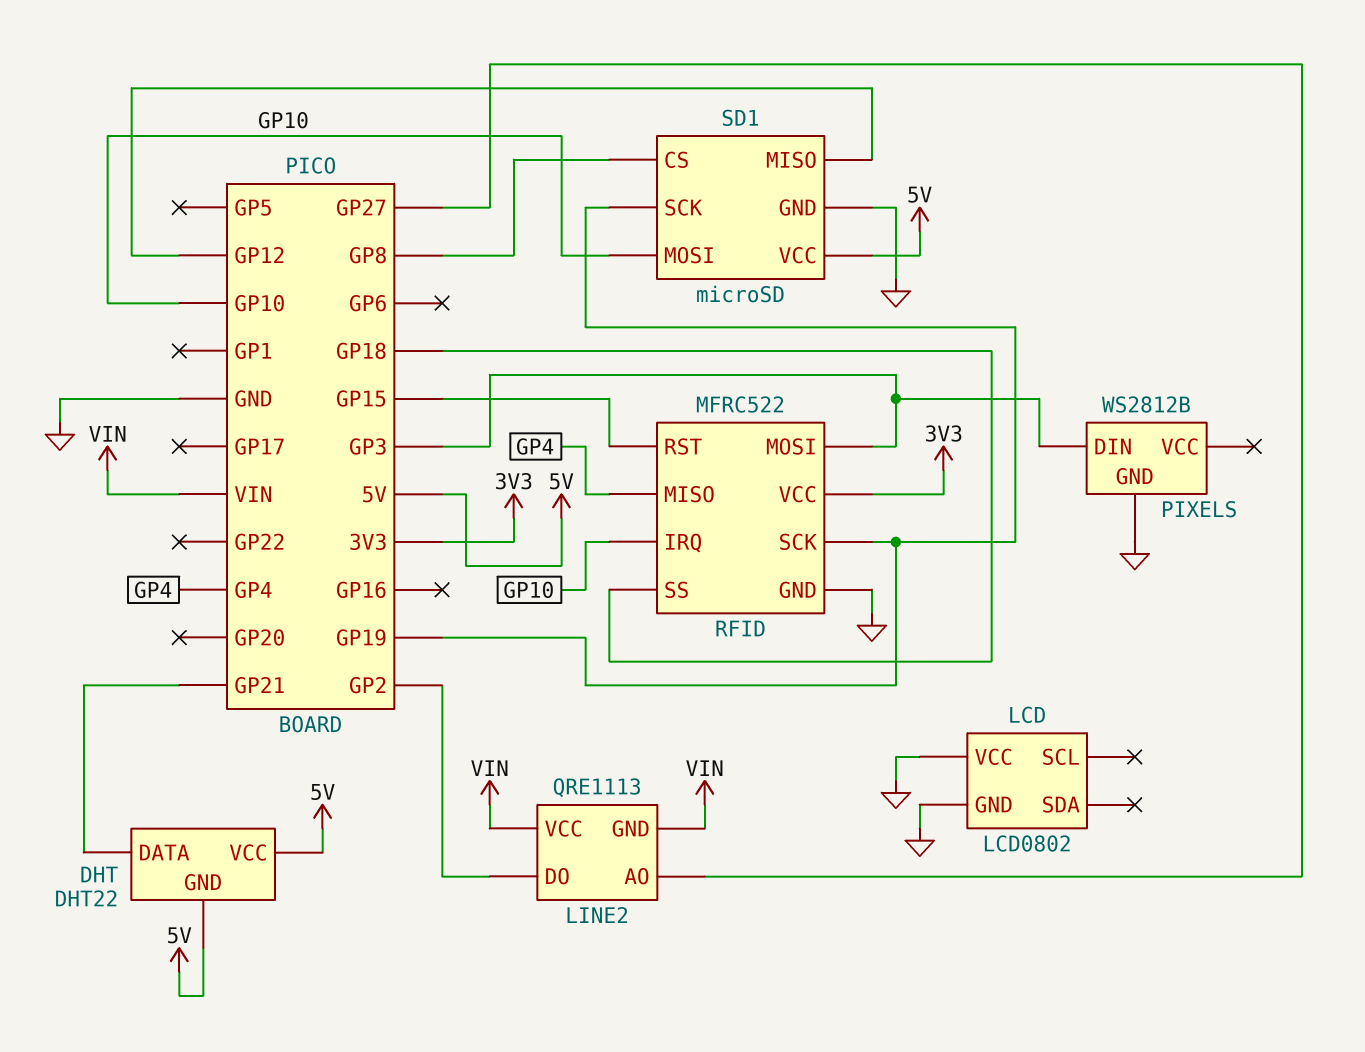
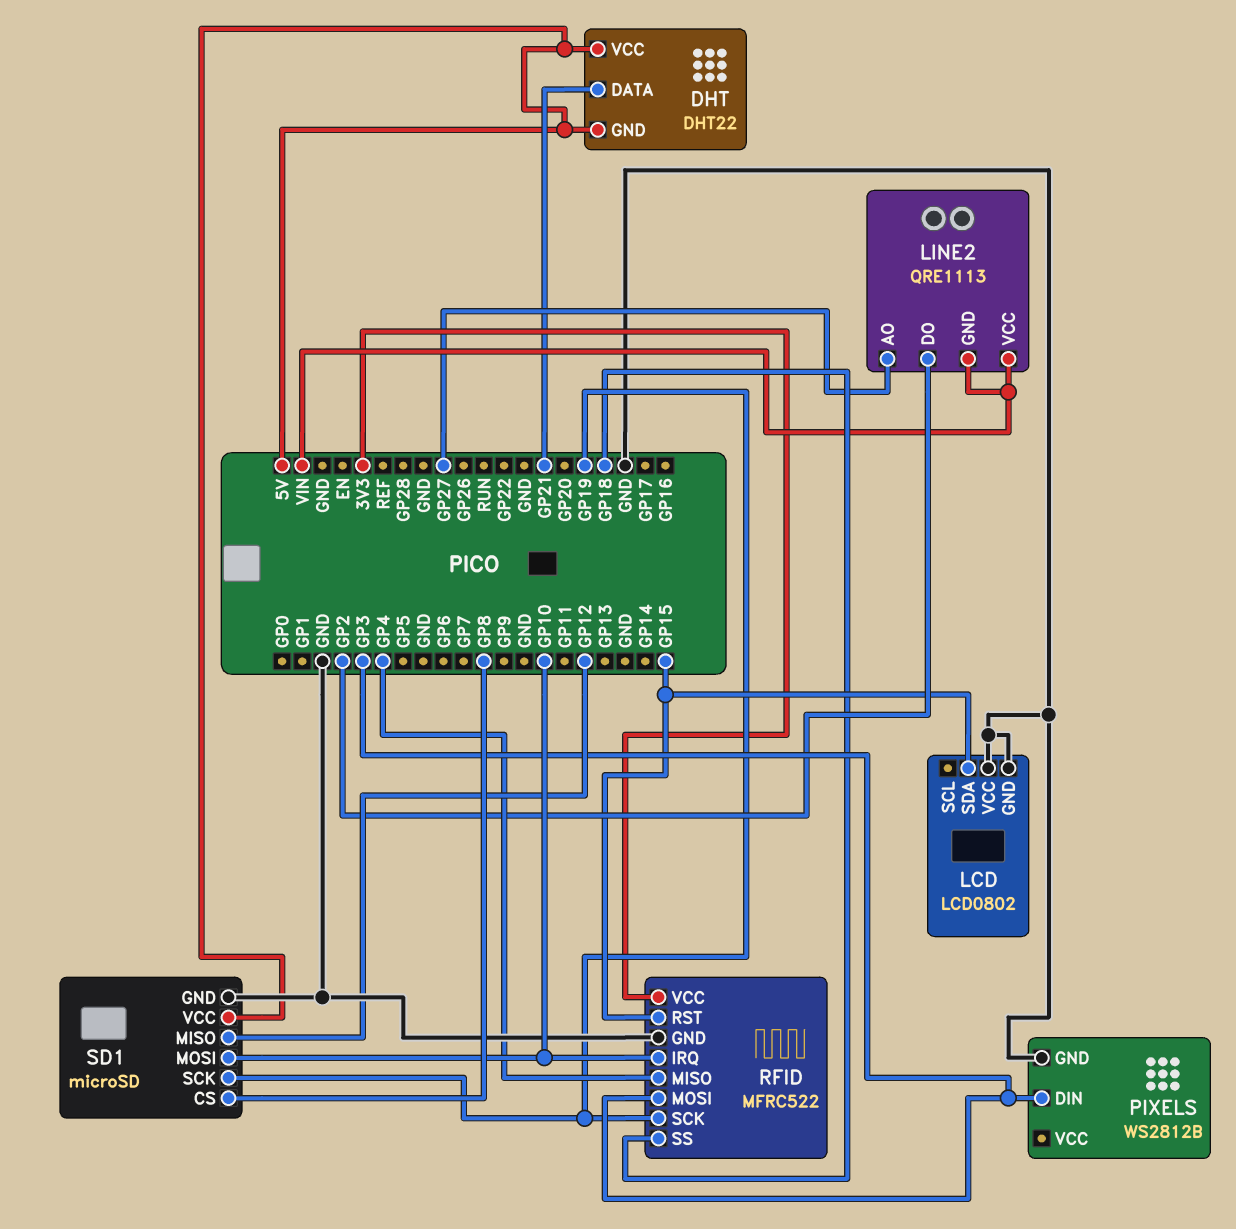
LCD pin SDA: none -> GP15

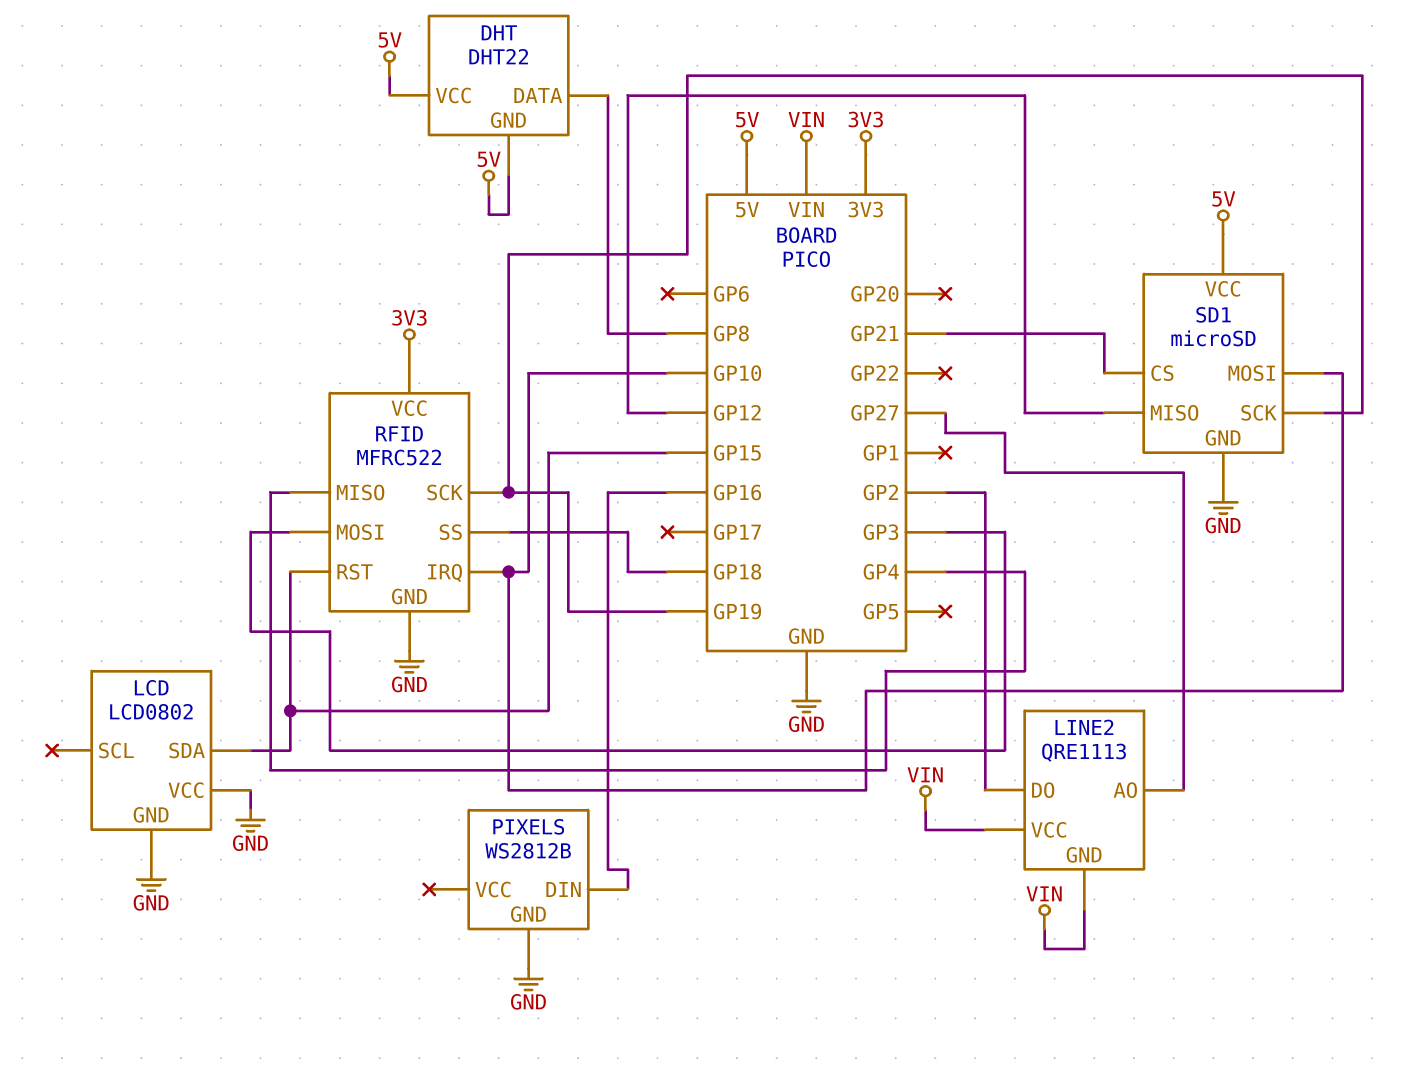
DHT pin DATA: GP21 -> GP8
PIXELS pin DIN: GP3 -> GP16
SD1 pin CS: GP8 -> GP21

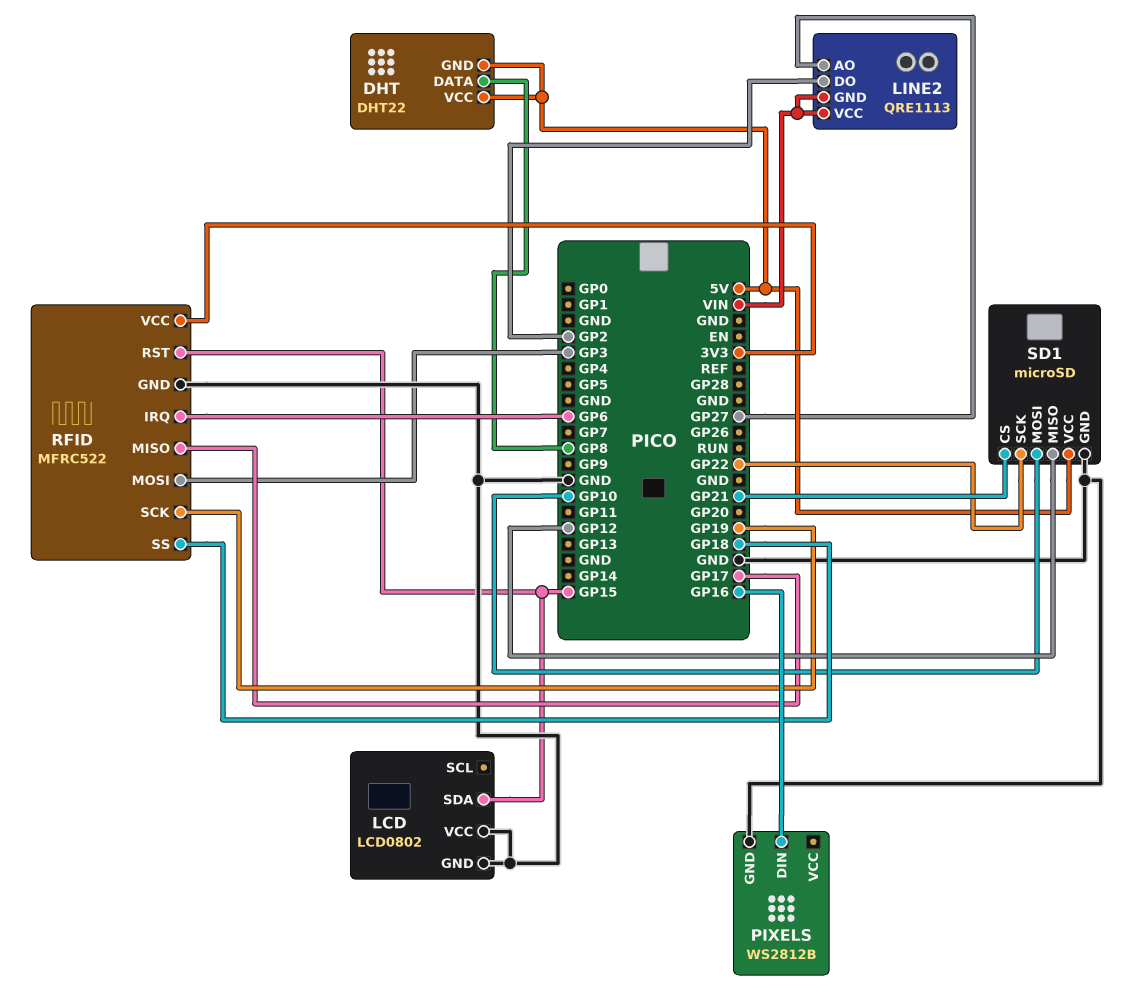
RFID pin IRQ: GP10 -> GP6
RFID pin MISO: GP4 -> GP17
SD1 pin SCK: GP19 -> GP22

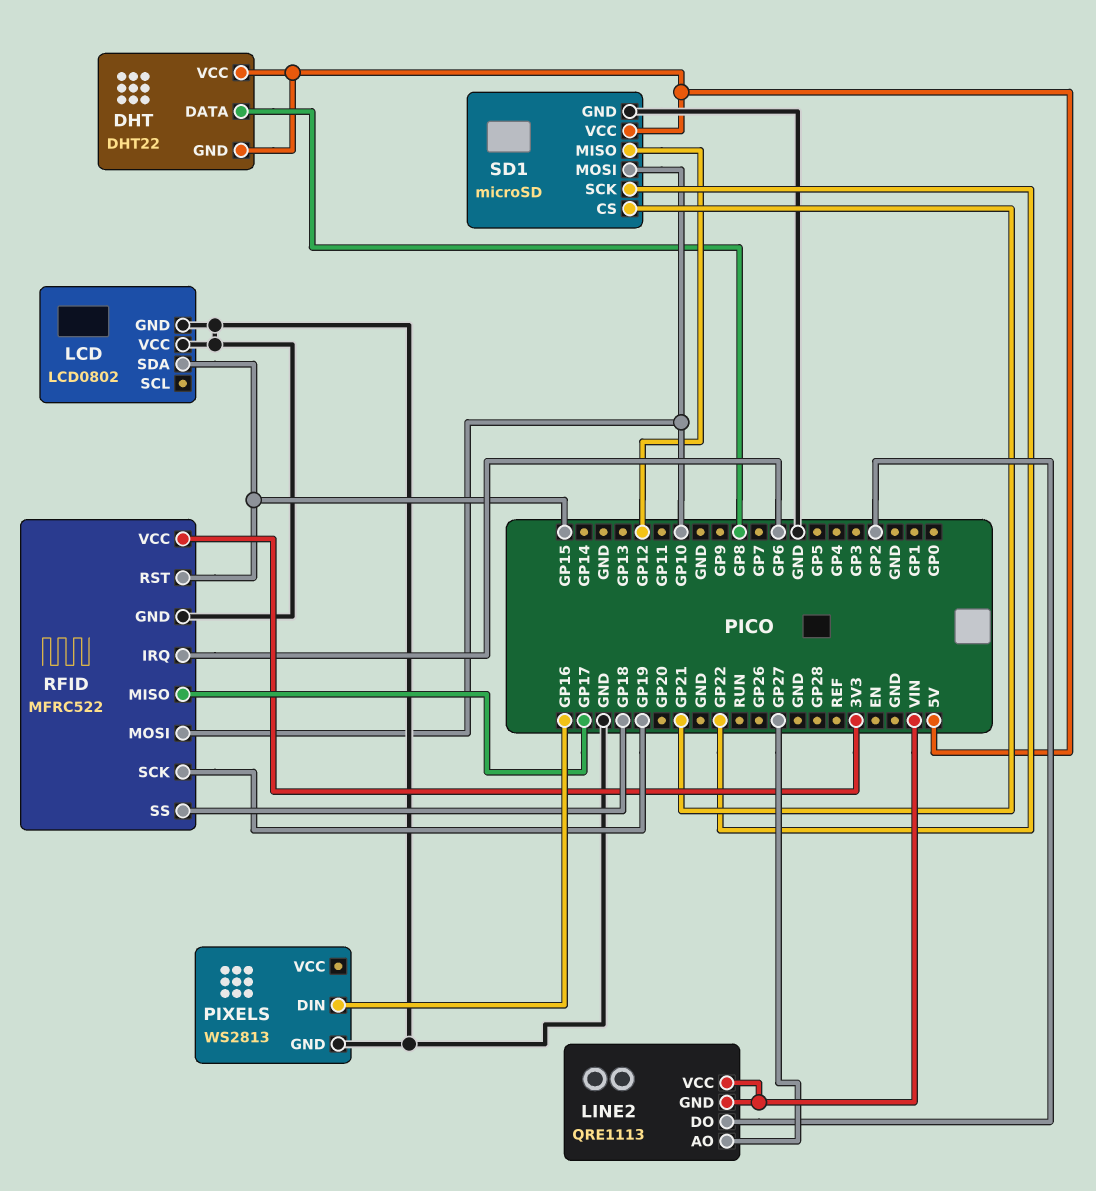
PIXELS: WS2812B -> WS2813
RFID pin MOSI: GP3 -> GP10

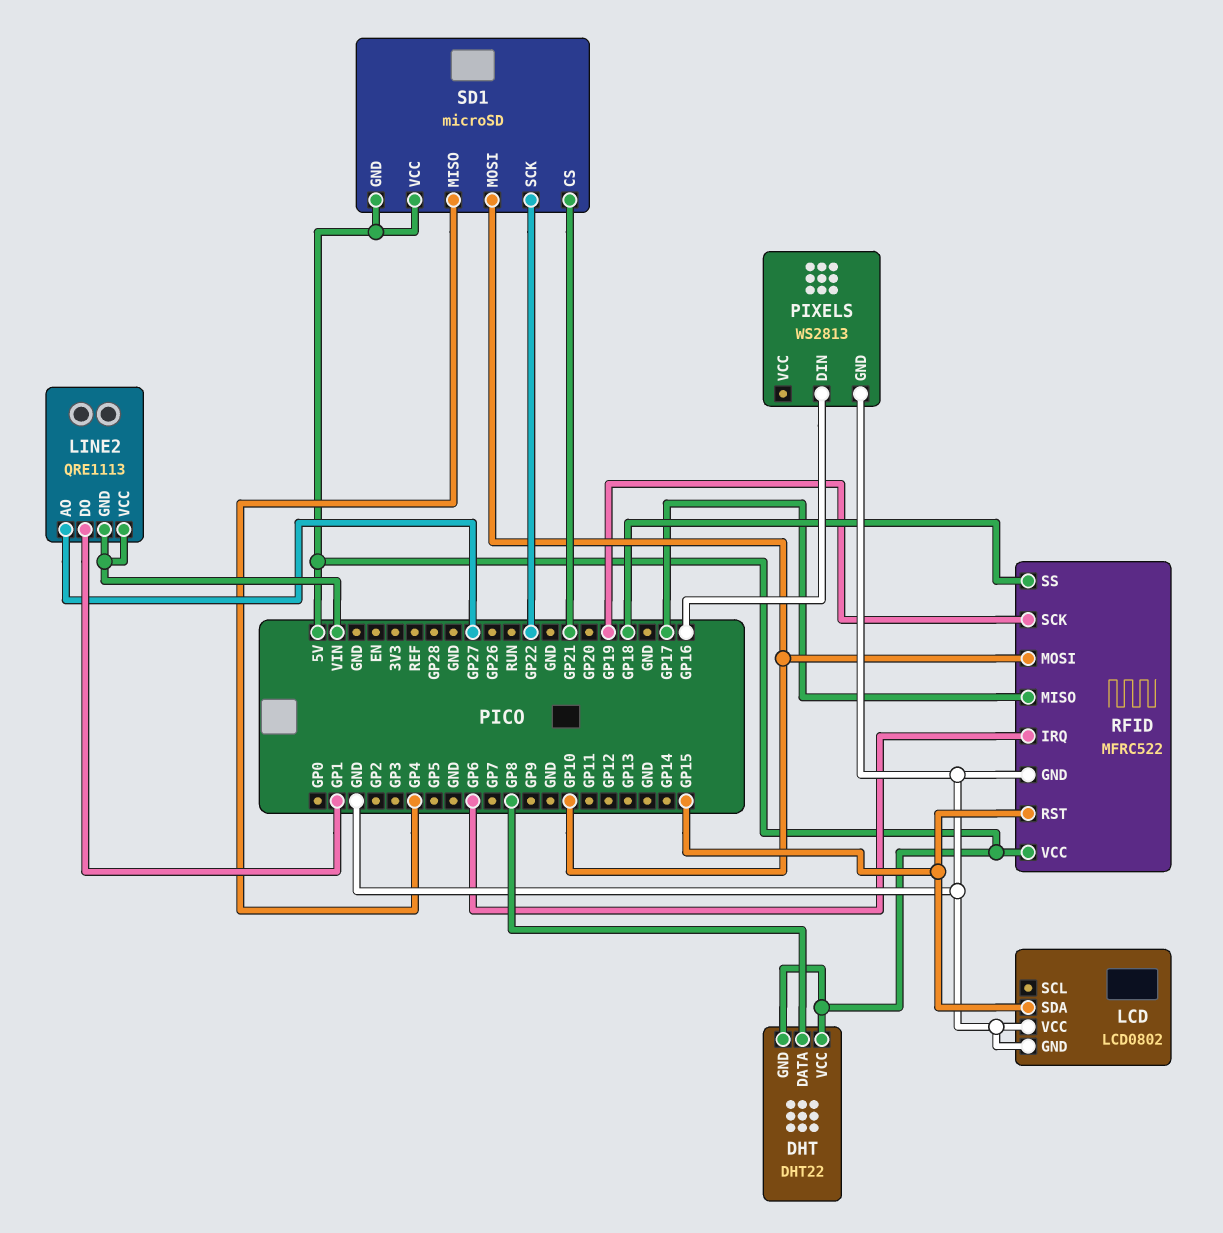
LINE2 pin DO: GP2 -> GP1
RFID pin VCC: 3V3 -> 5V
SD1 pin GND: GND -> 5V
SD1 pin MISO: GP12 -> GP4

